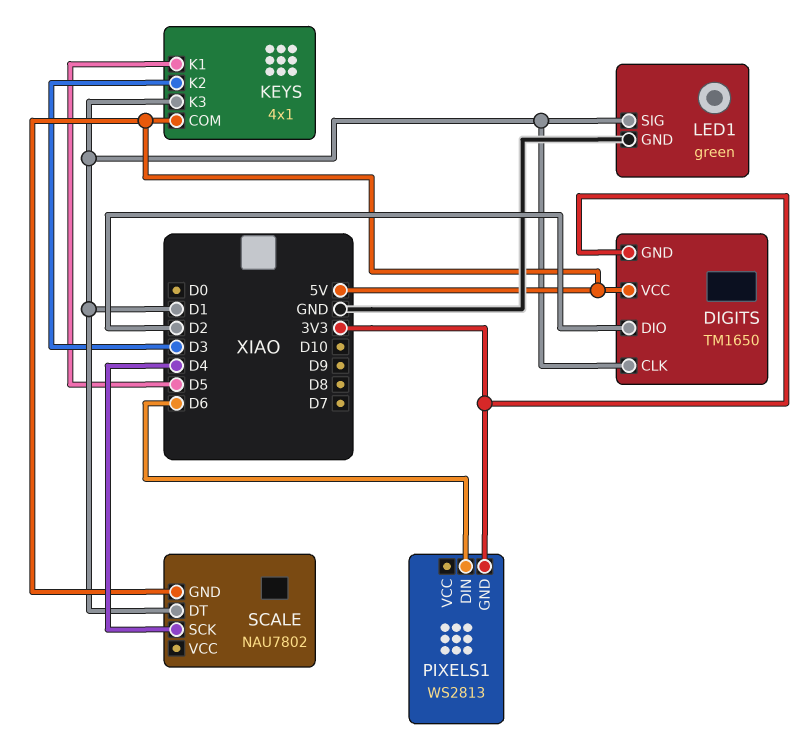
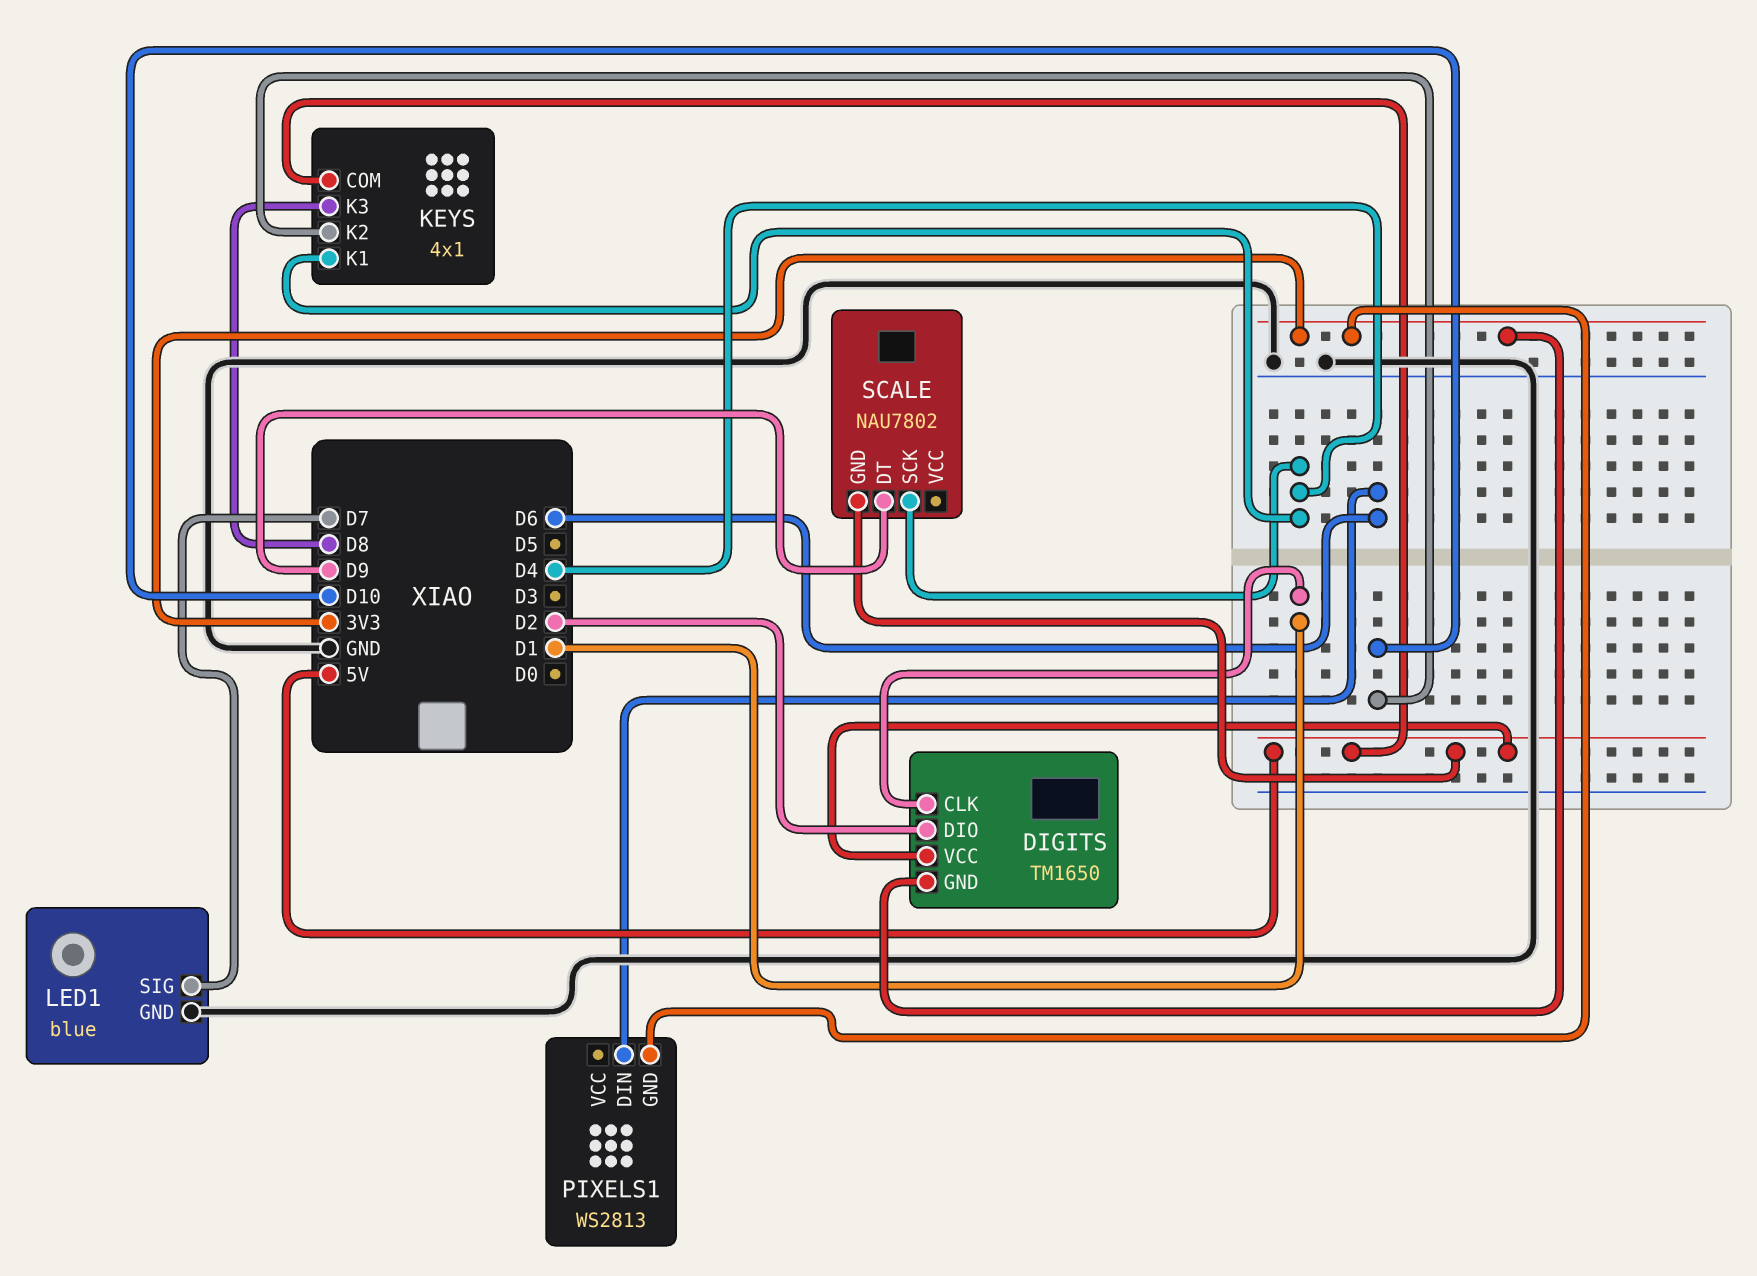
KEYS pin K1: D5 -> D4
KEYS pin K2: D3 -> D10
KEYS pin K3: D1 -> D8
LED1: green -> blue
LED1 pin SIG: D1 -> D7
SCALE pin DT: D1 -> D9

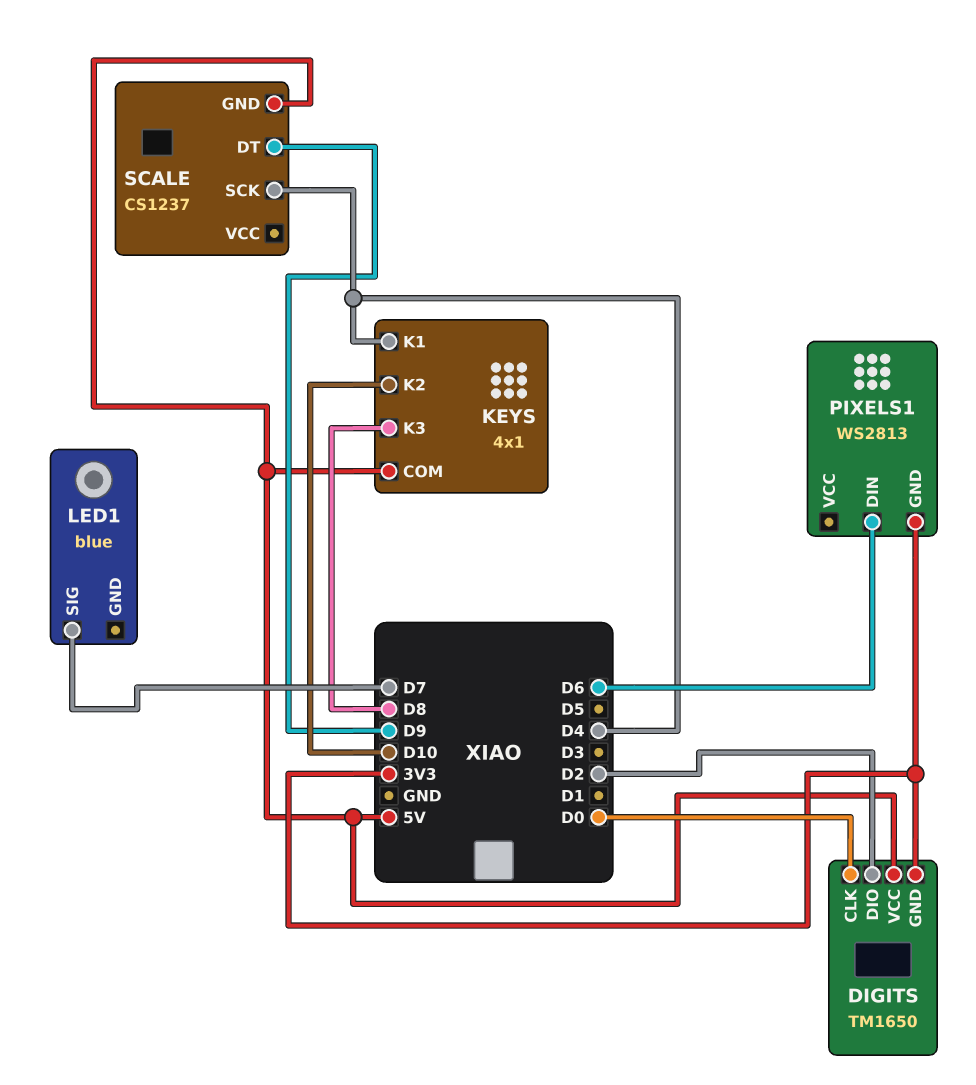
DIGITS pin CLK: D1 -> D0
LED1 pin GND: GND -> none
SCALE: NAU7802 -> CS1237

